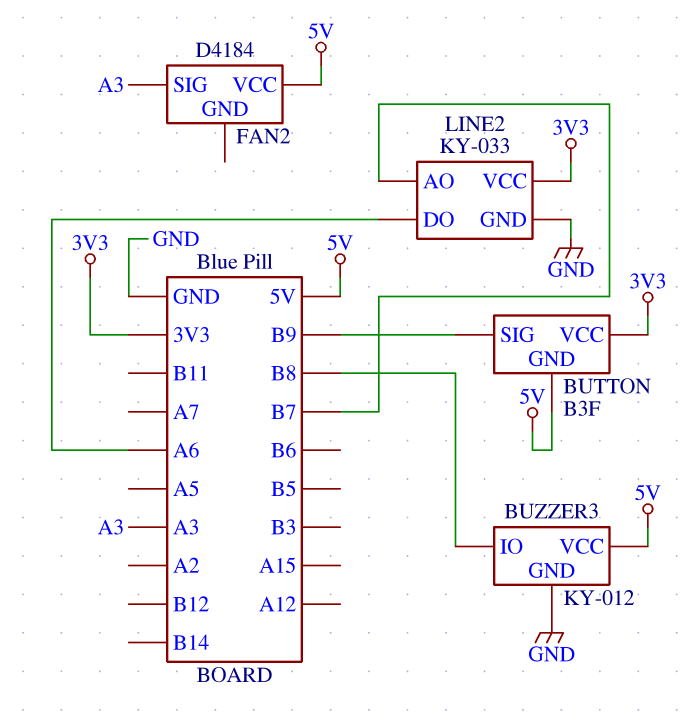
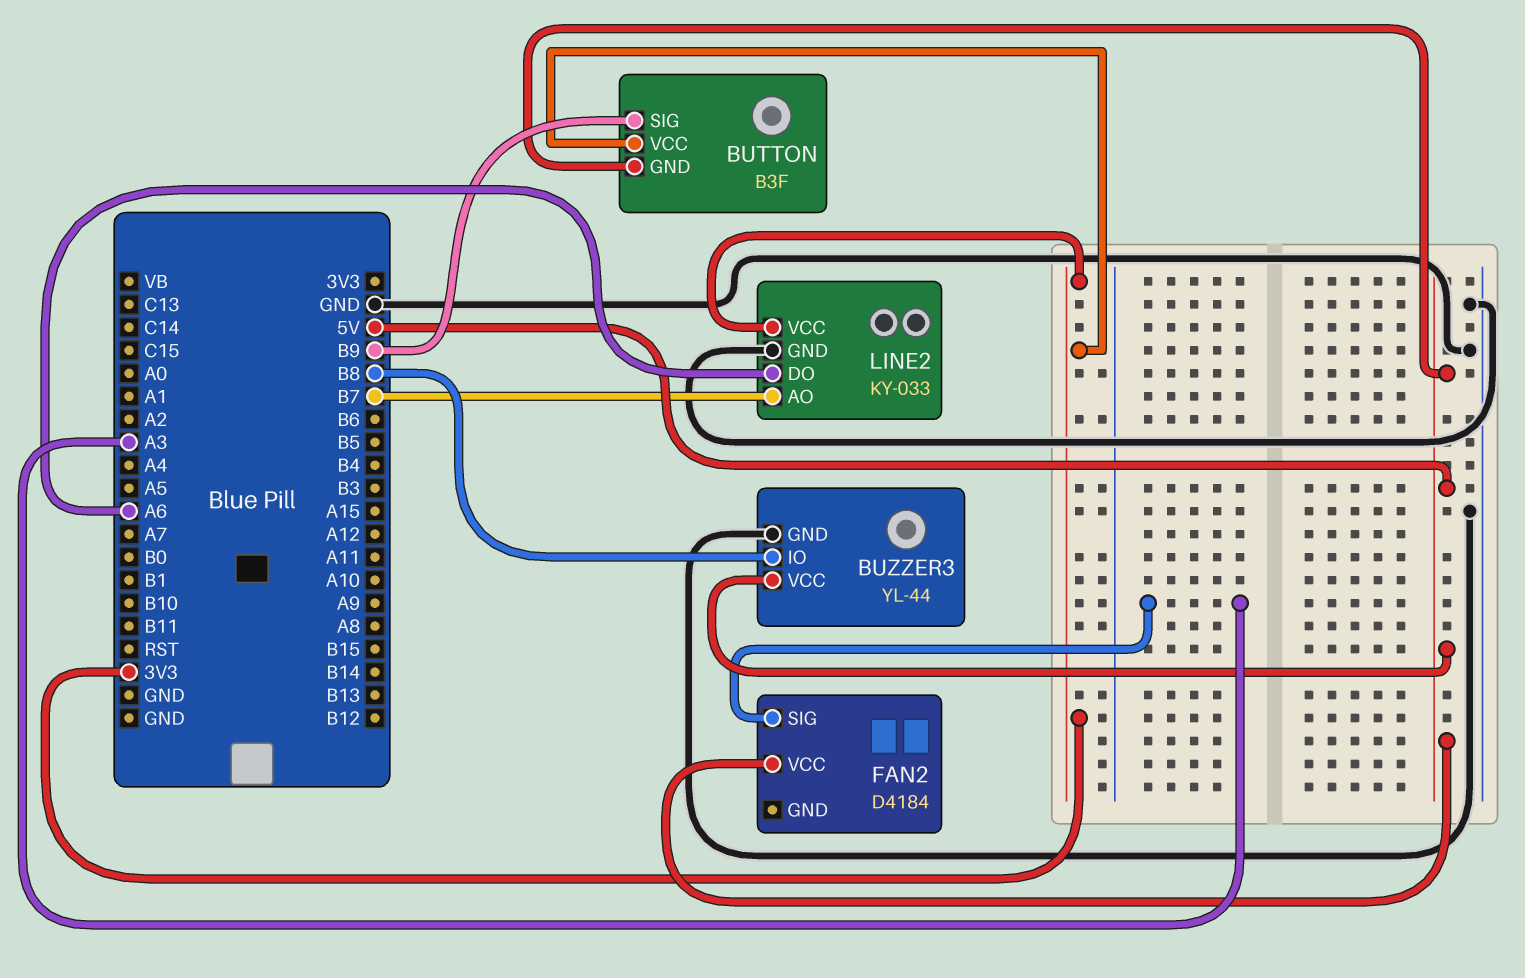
BUZZER3: KY-012 -> YL-44

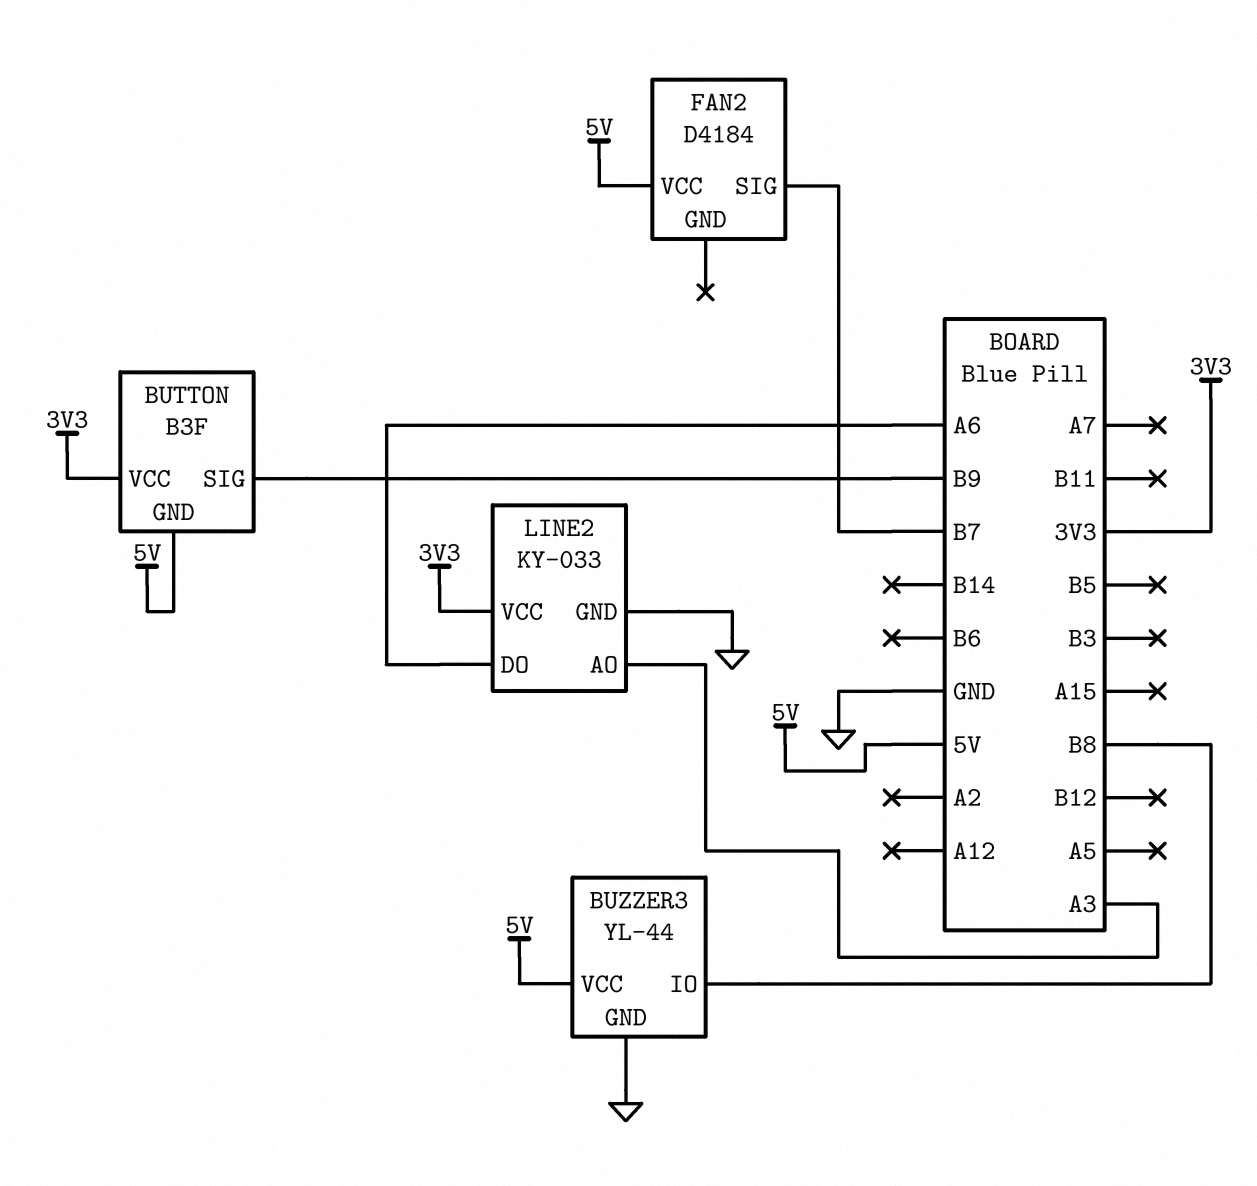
FAN2 pin SIG: A3 -> B7
LINE2 pin AO: B7 -> A3

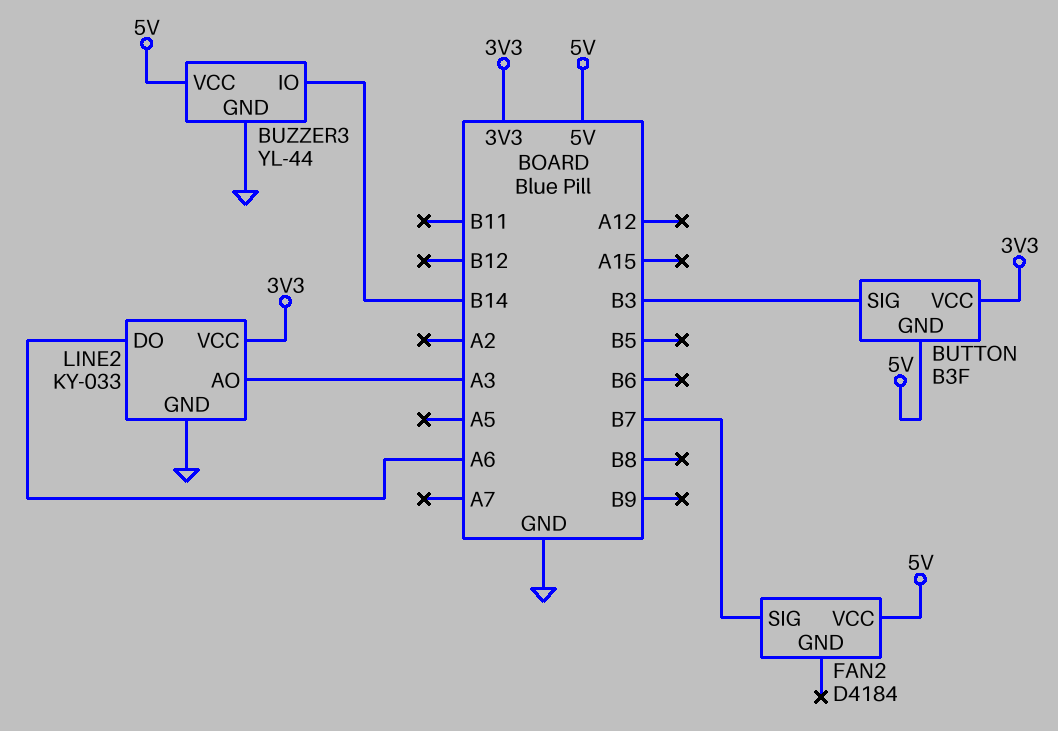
BUTTON pin SIG: B9 -> B3
BUZZER3 pin IO: B8 -> B14

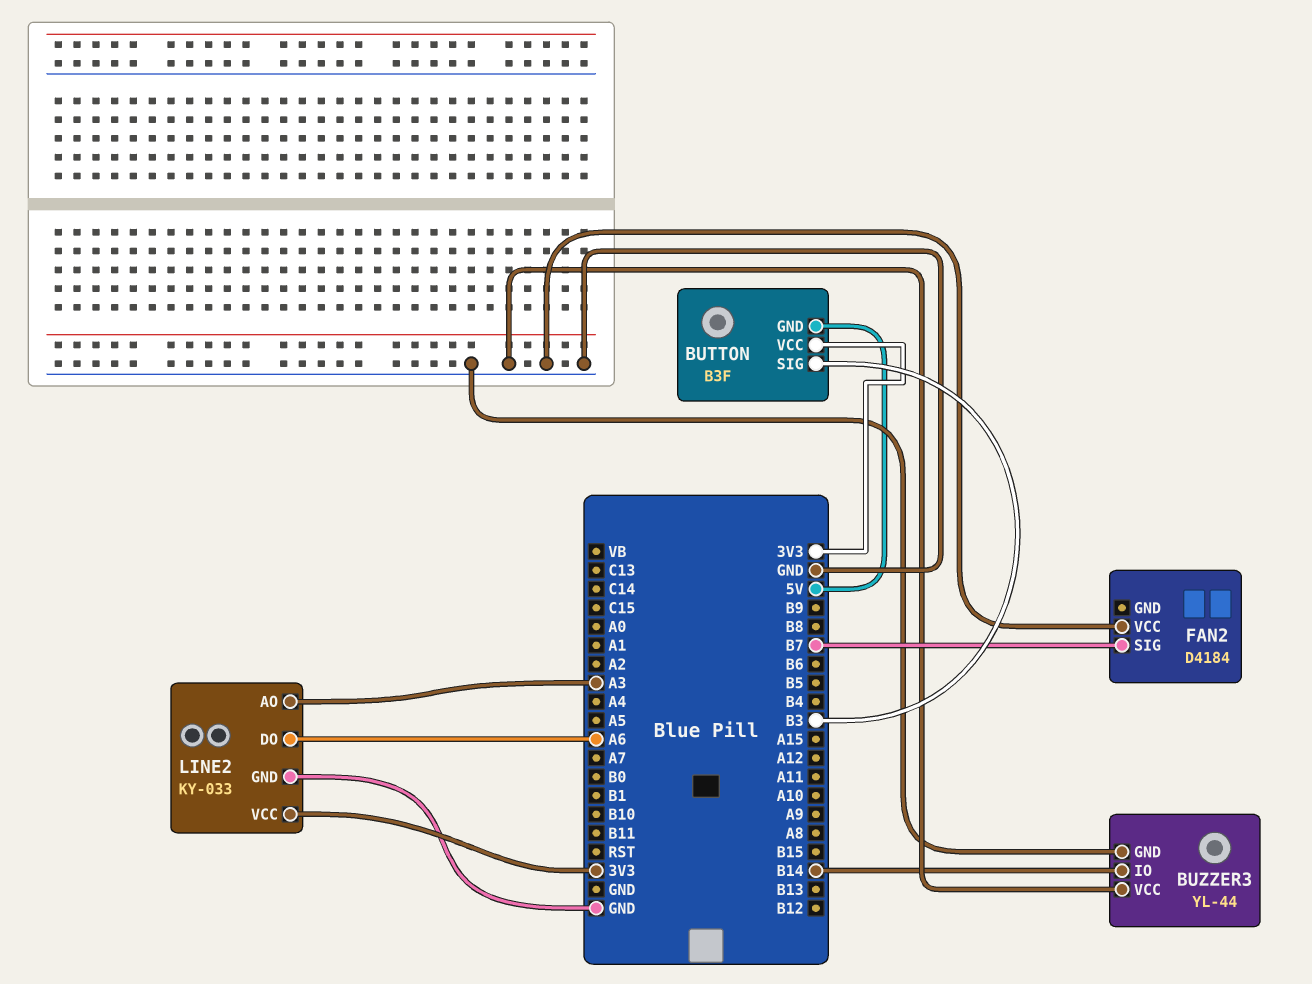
BUZZER3 pin VCC: 5V -> GND
FAN2 pin VCC: 5V -> GND

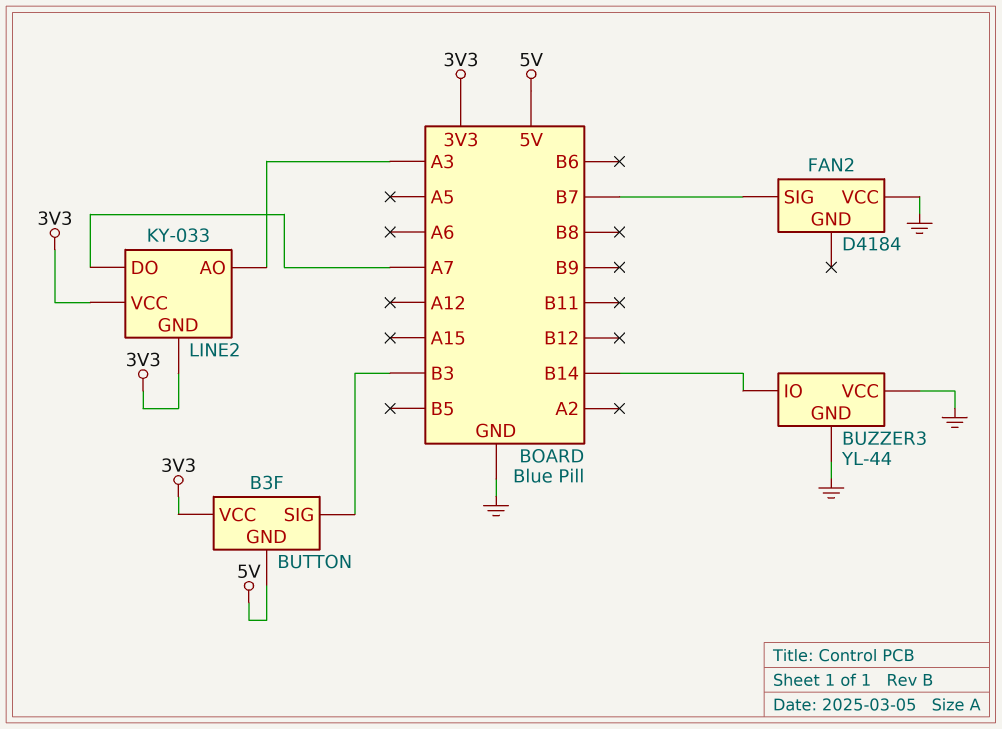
LINE2 pin DO: A6 -> A7
LINE2 pin GND: GND -> 3V3

